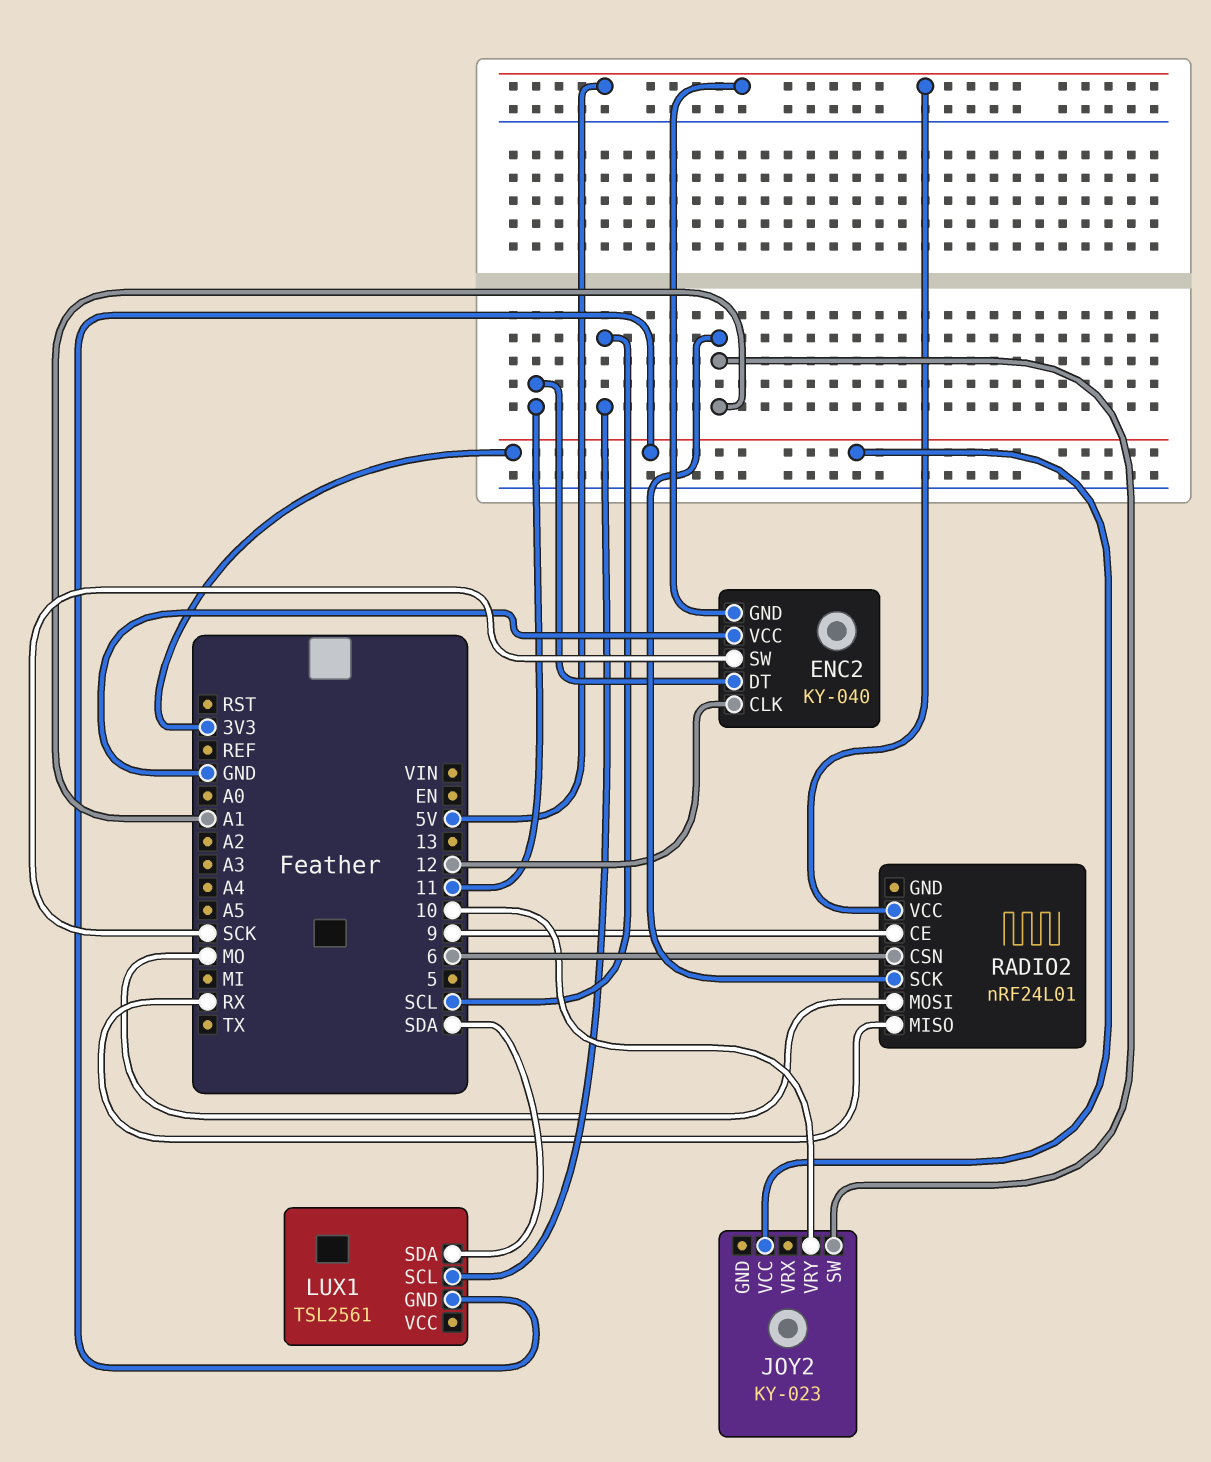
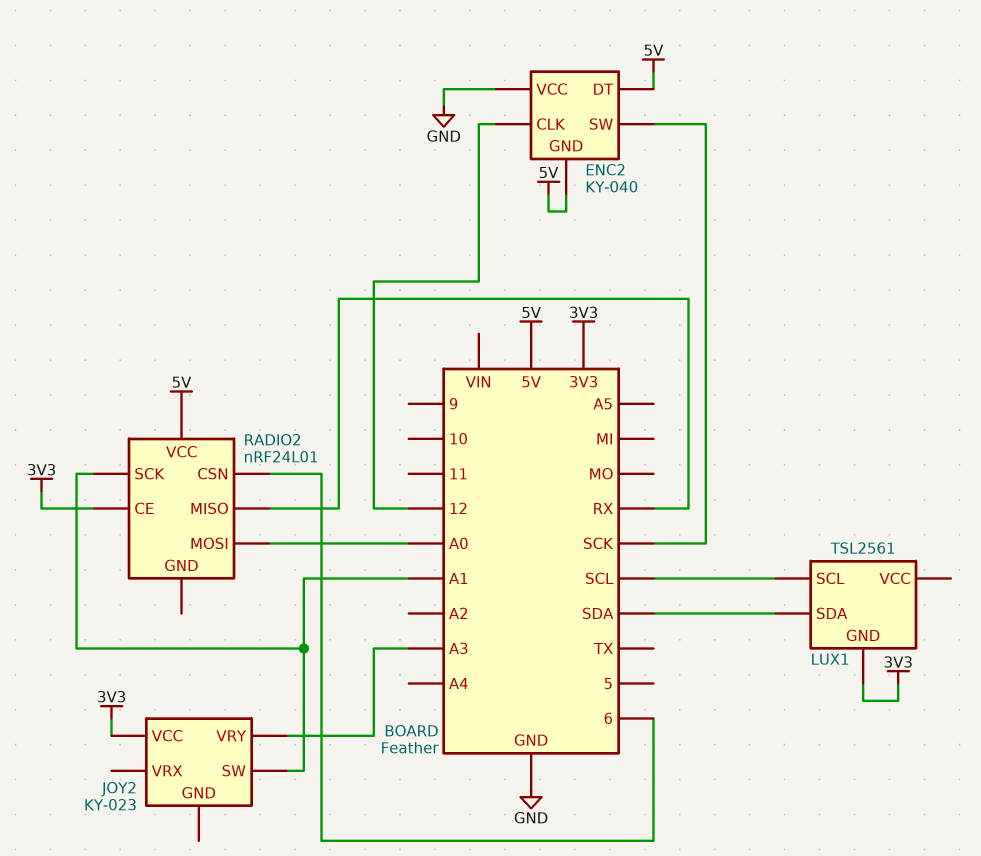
ENC2 pin DT: 11 -> 5V
JOY2 pin VRY: 10 -> A3
RADIO2 pin CE: 9 -> 3V3
RADIO2 pin MOSI: MO -> A0

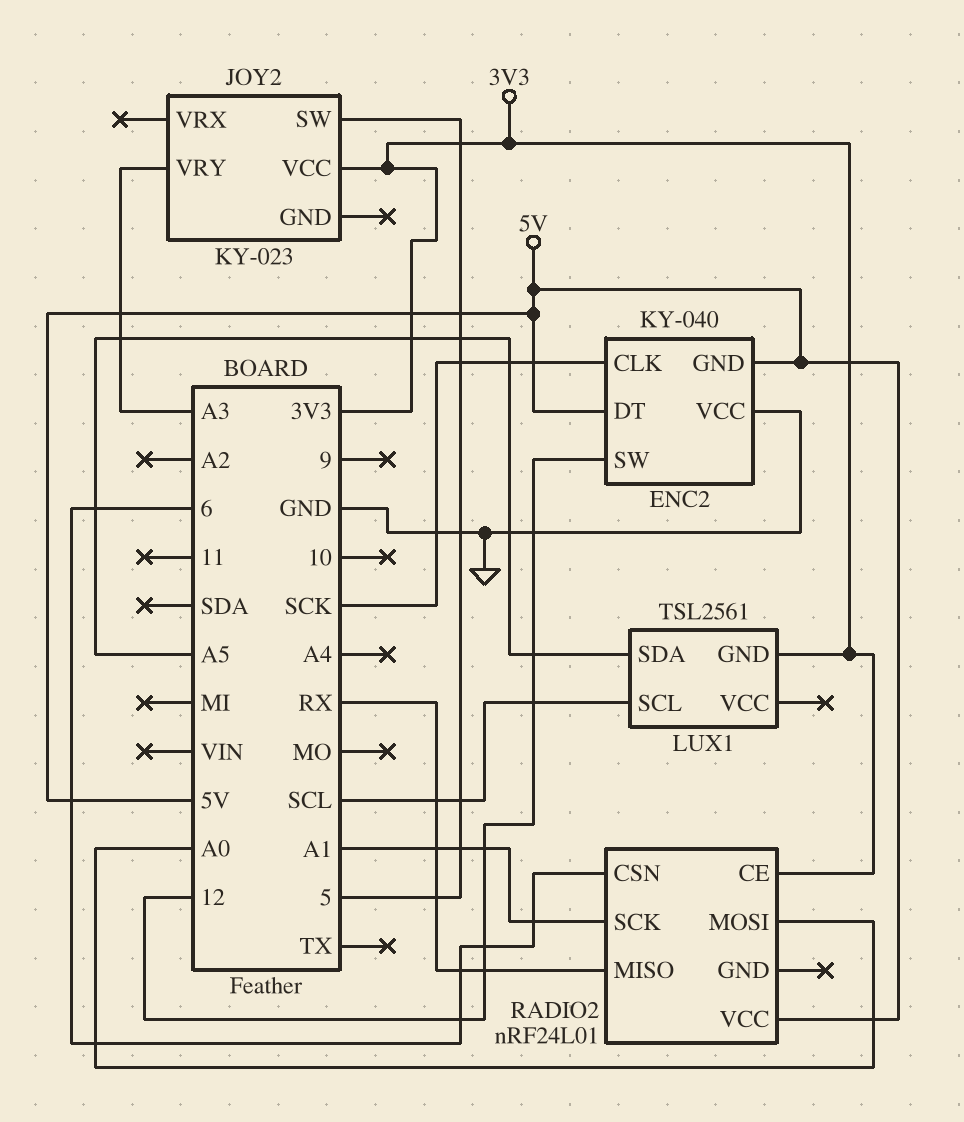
ENC2 pin CLK: 12 -> SCK
ENC2 pin SW: SCK -> 12
JOY2 pin SW: A1 -> 5
LUX1 pin SDA: SDA -> A5

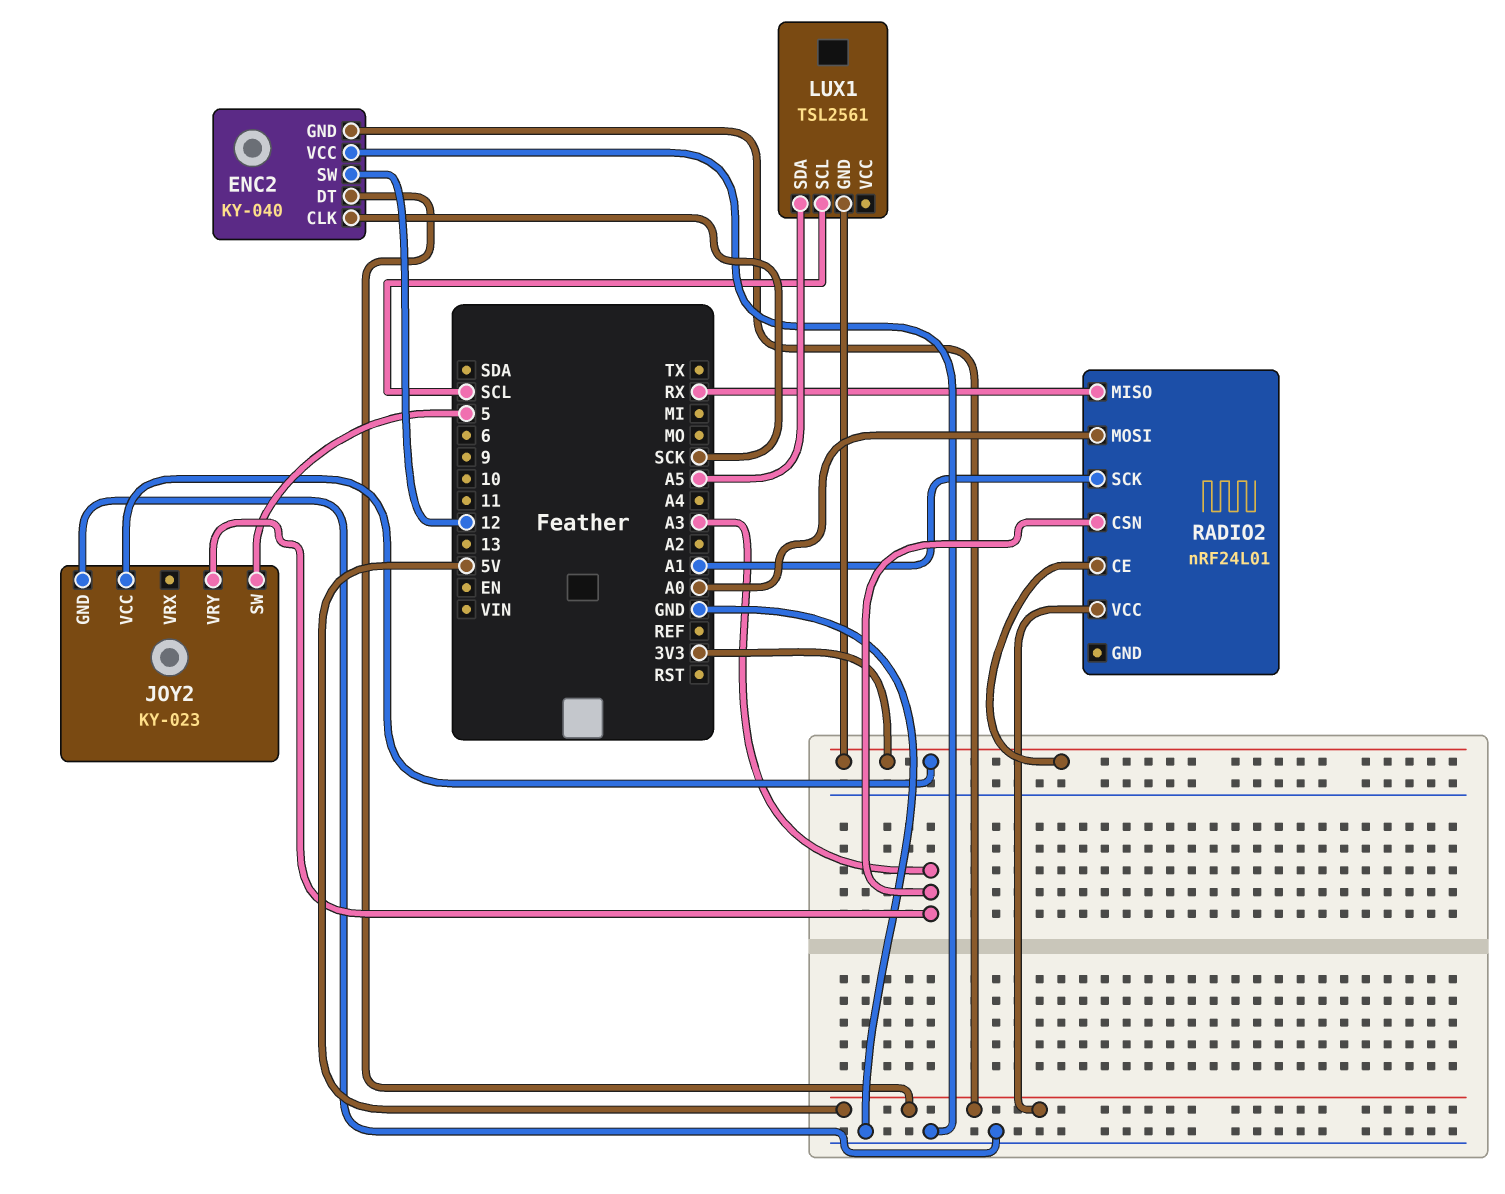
JOY2 pin GND: none -> GND
RADIO2 pin CSN: 6 -> A3

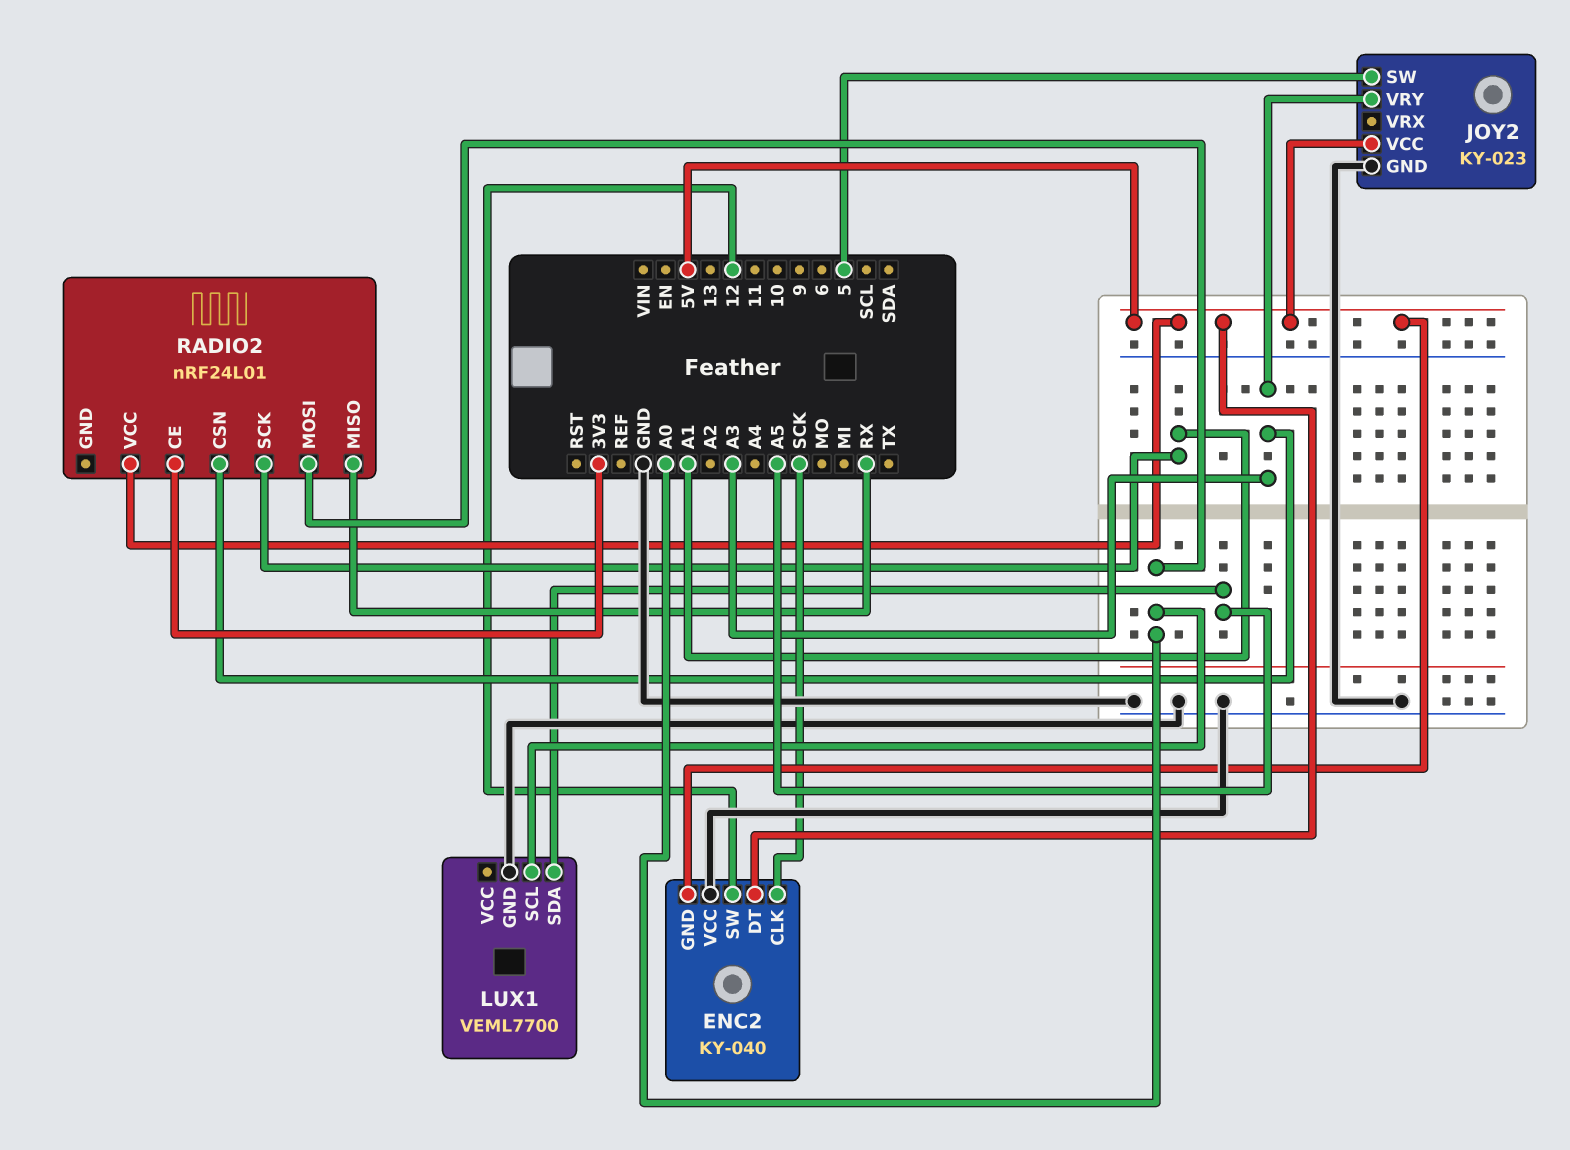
JOY2 pin VCC: 3V3 -> 5V
LUX1: TSL2561 -> VEML7700
LUX1 pin GND: 3V3 -> GND
LUX1 pin SCL: SCL -> A0

